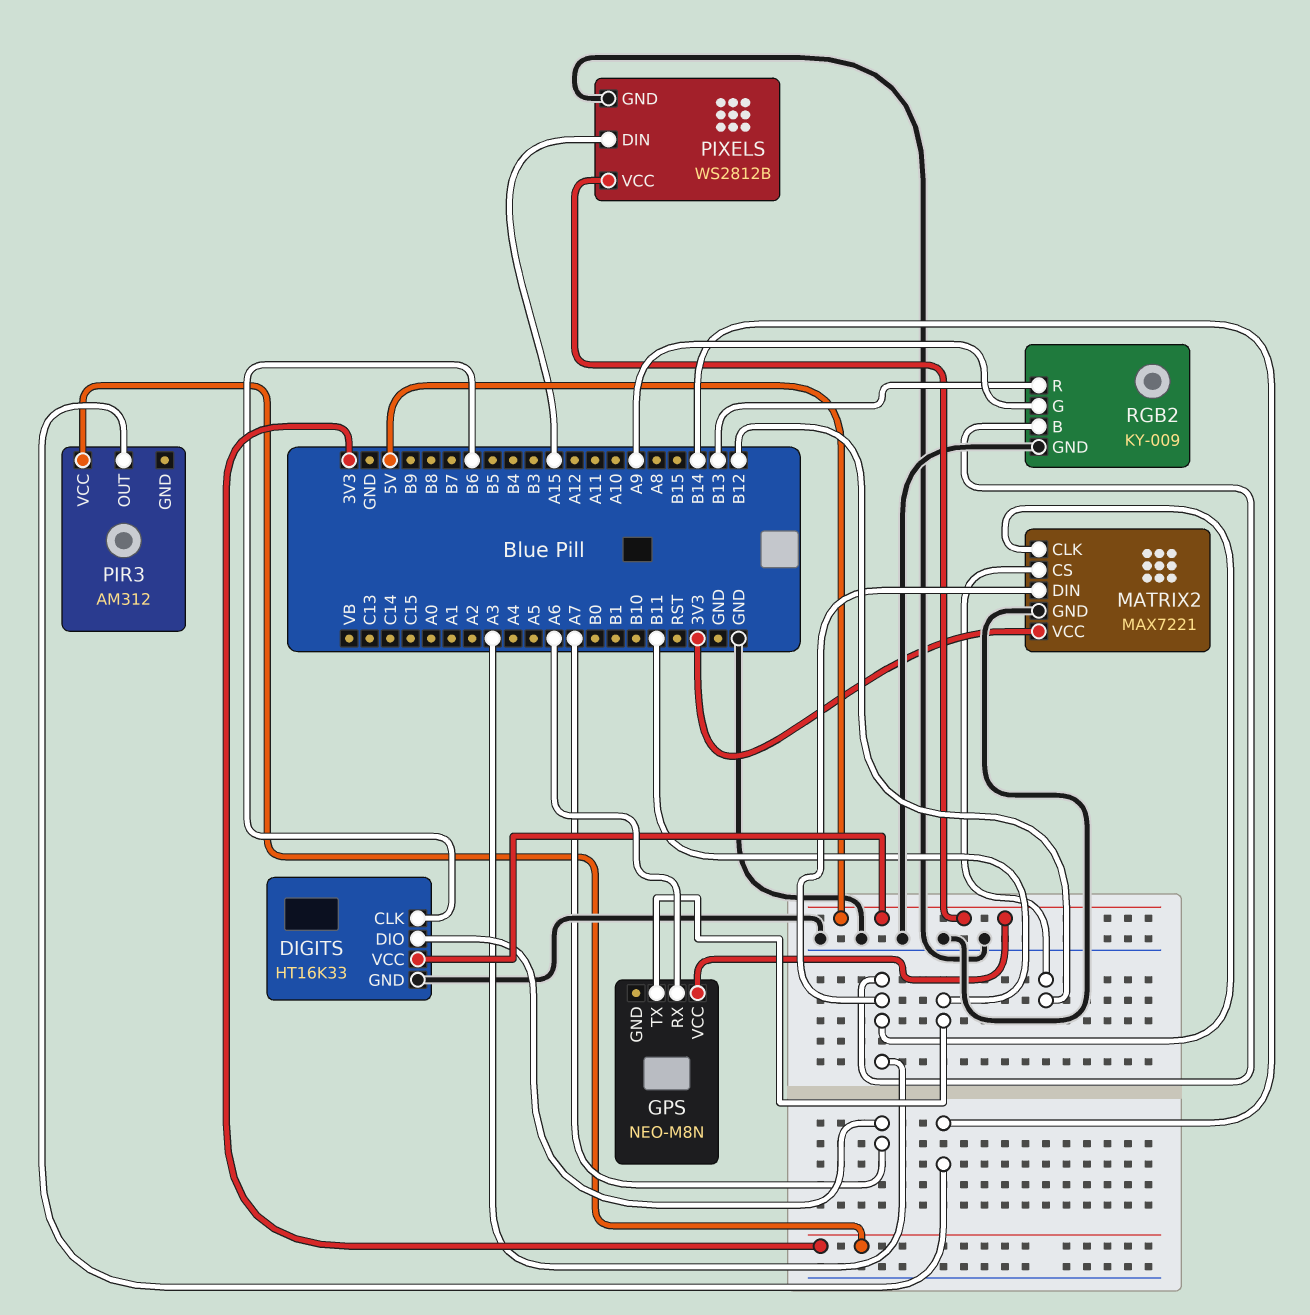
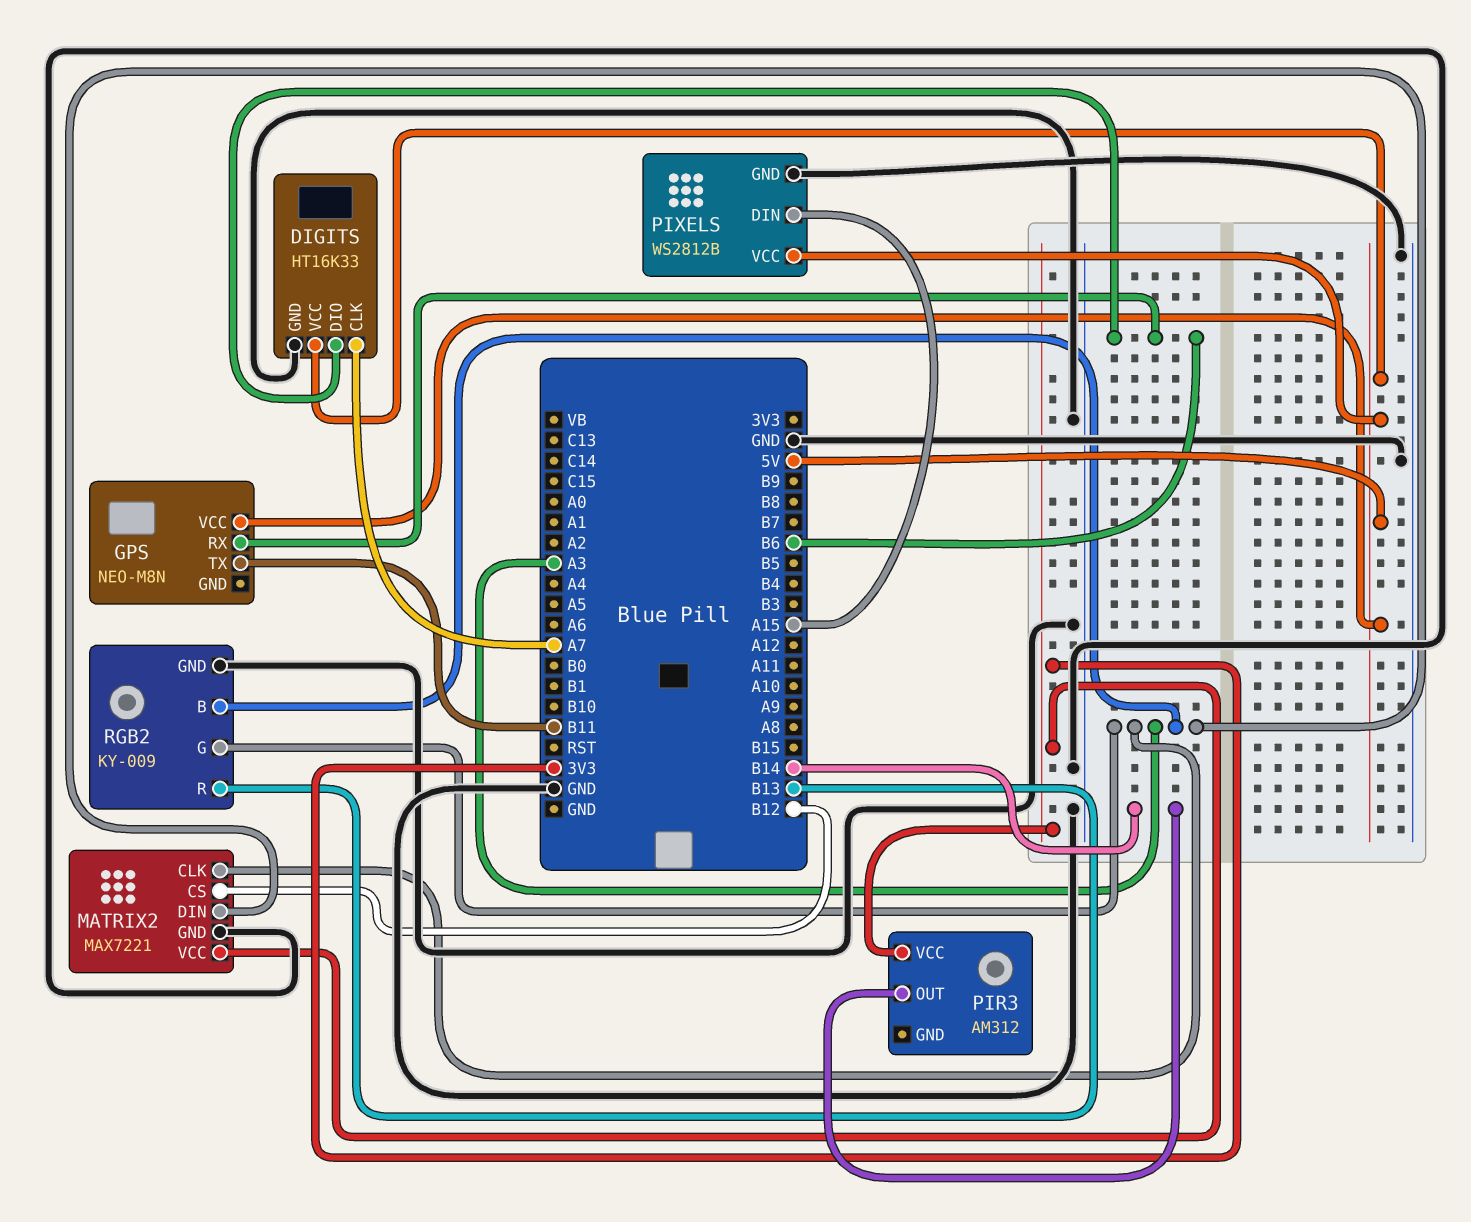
DIGITS pin CLK: B6 -> A7
DIGITS pin DIO: A7 -> B6
GPS pin RX: A6 -> B6
RGB2 pin G: A9 -> A3

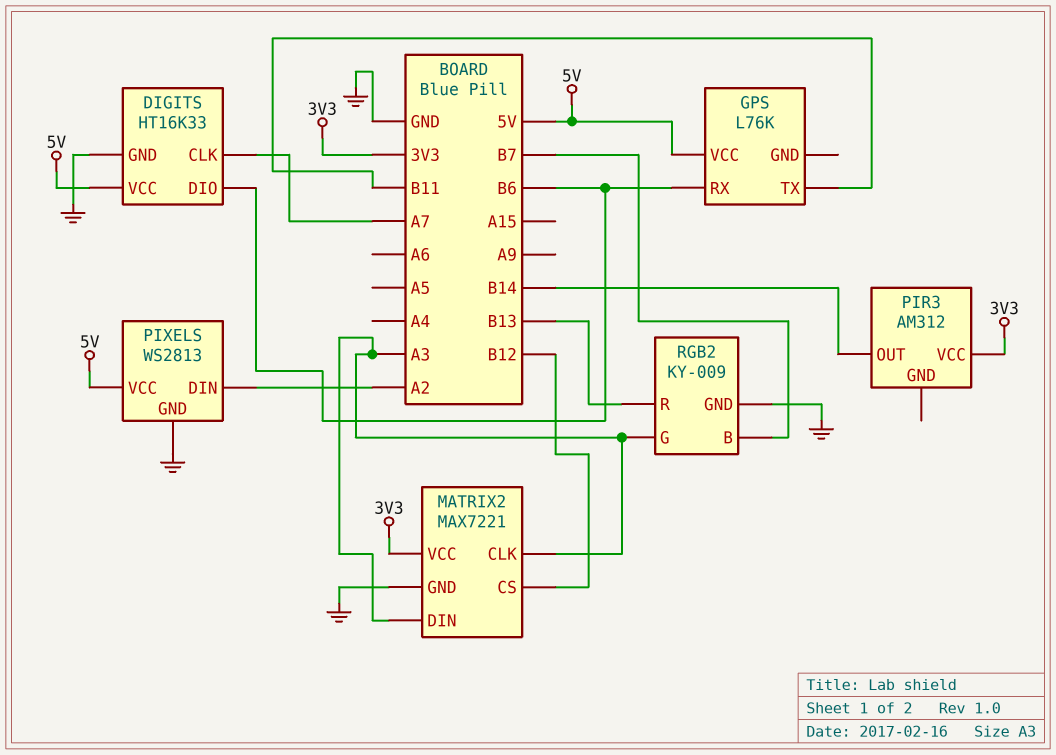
GPS: NEO-M8N -> L76K
PIXELS: WS2812B -> WS2813
PIXELS pin DIN: A15 -> A2
RGB2 pin B: A3 -> B7

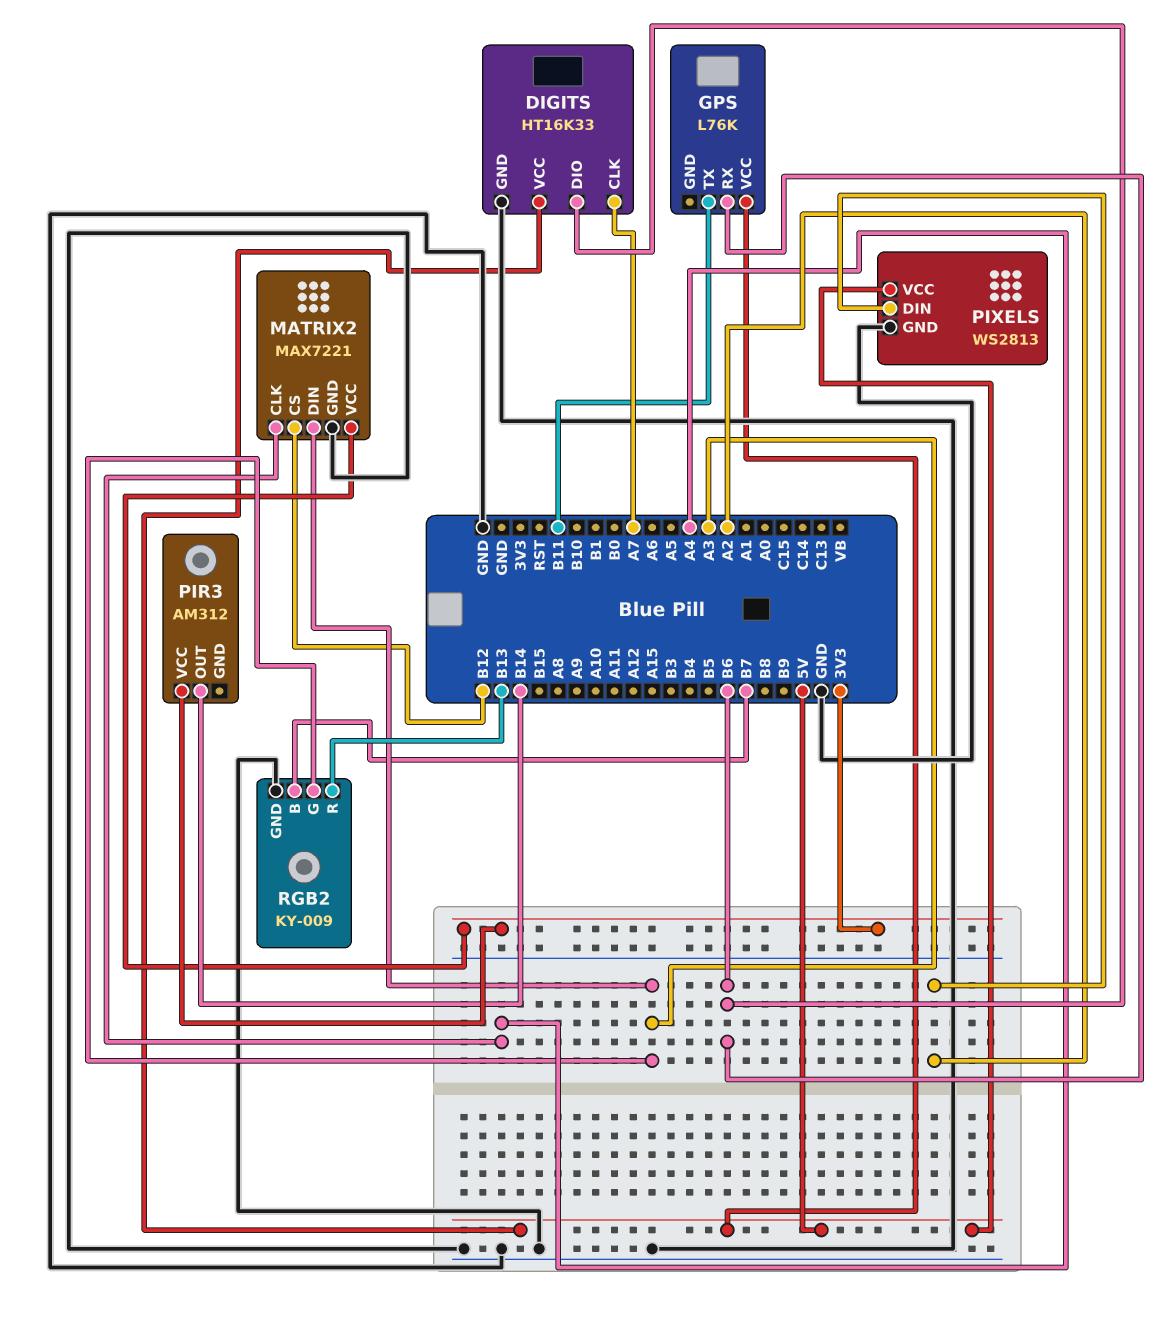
MATRIX2 pin CLK: A3 -> A4

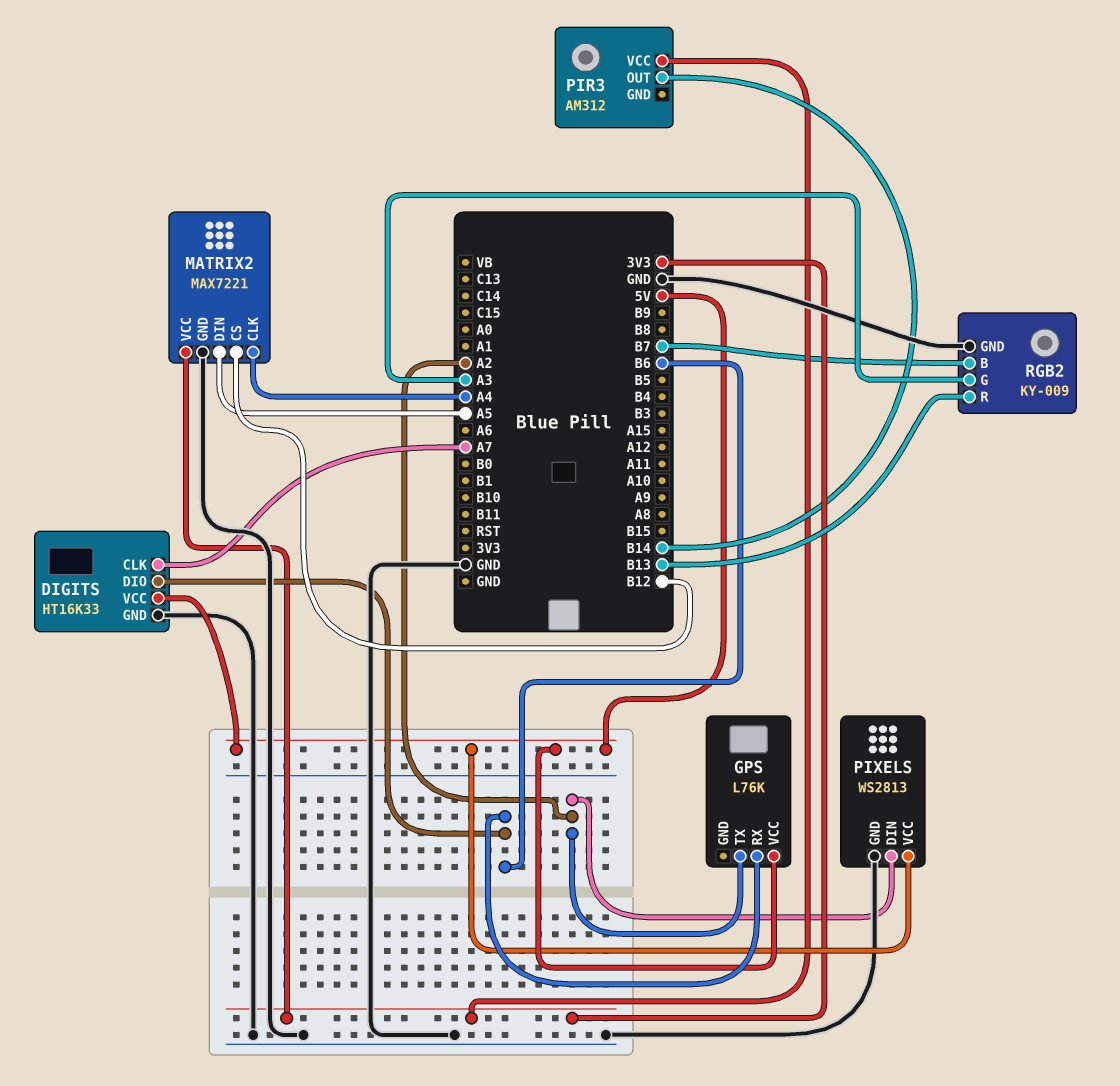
GPS pin TX: B11 -> A2
MATRIX2 pin DIN: A3 -> A5

